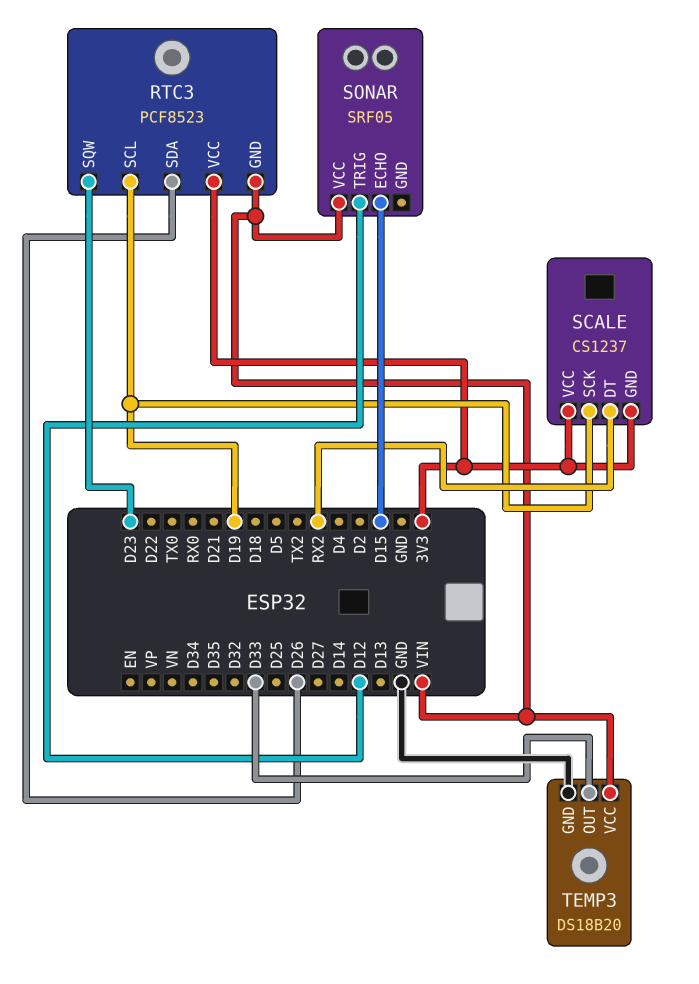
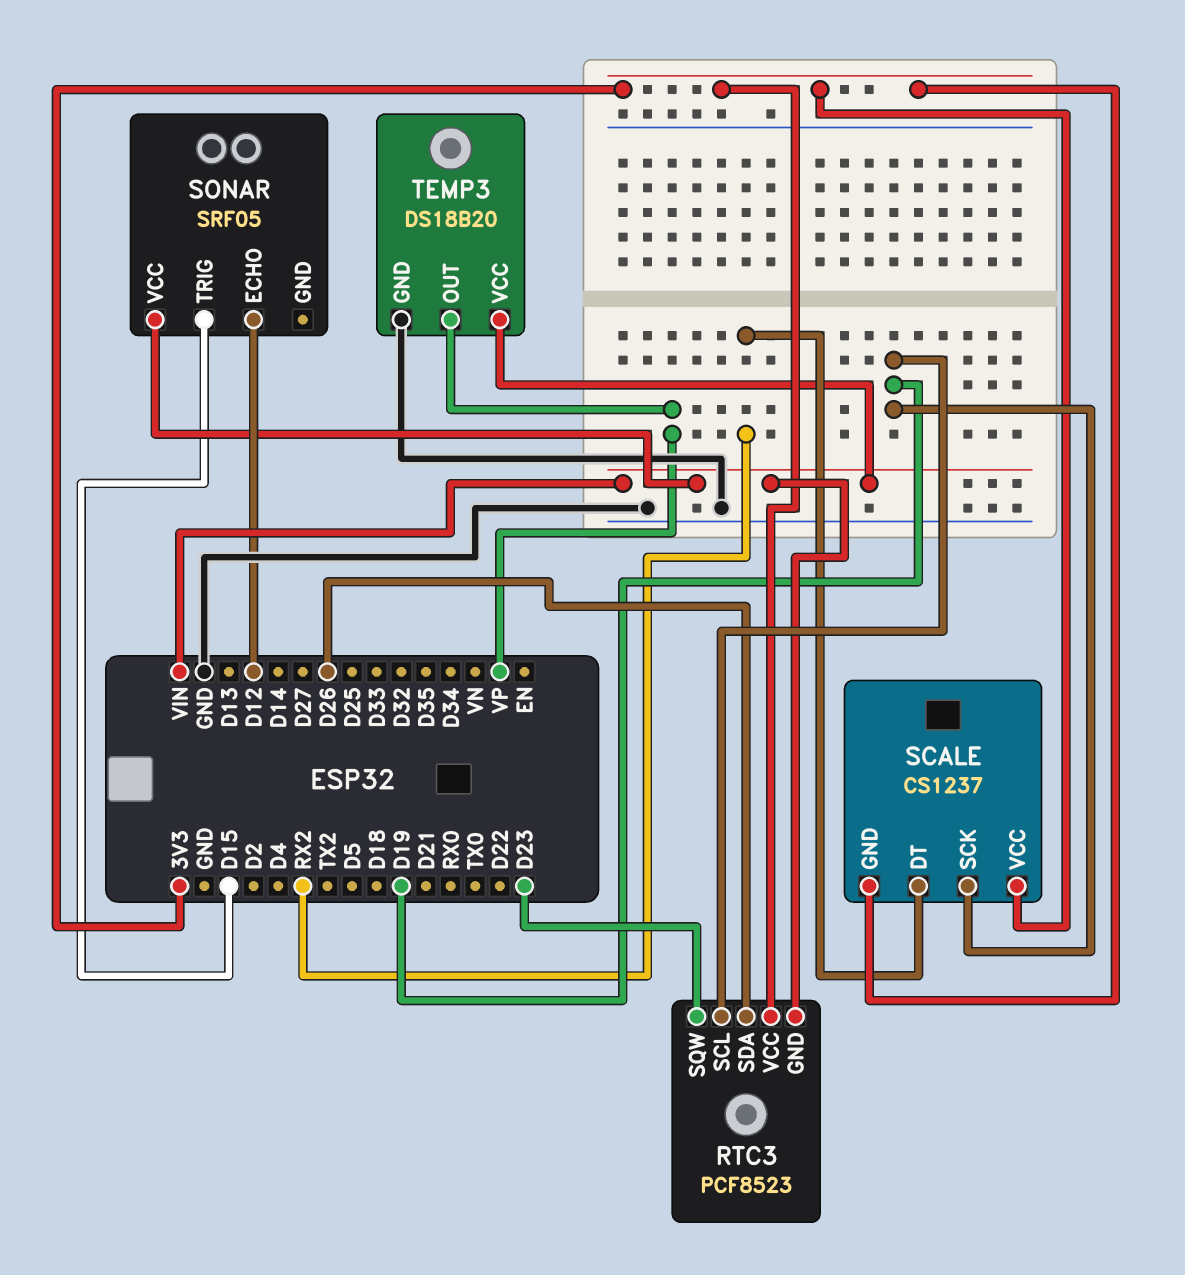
SONAR pin ECHO: D15 -> D12
SONAR pin TRIG: D12 -> D15
TEMP3 pin OUT: D33 -> VP

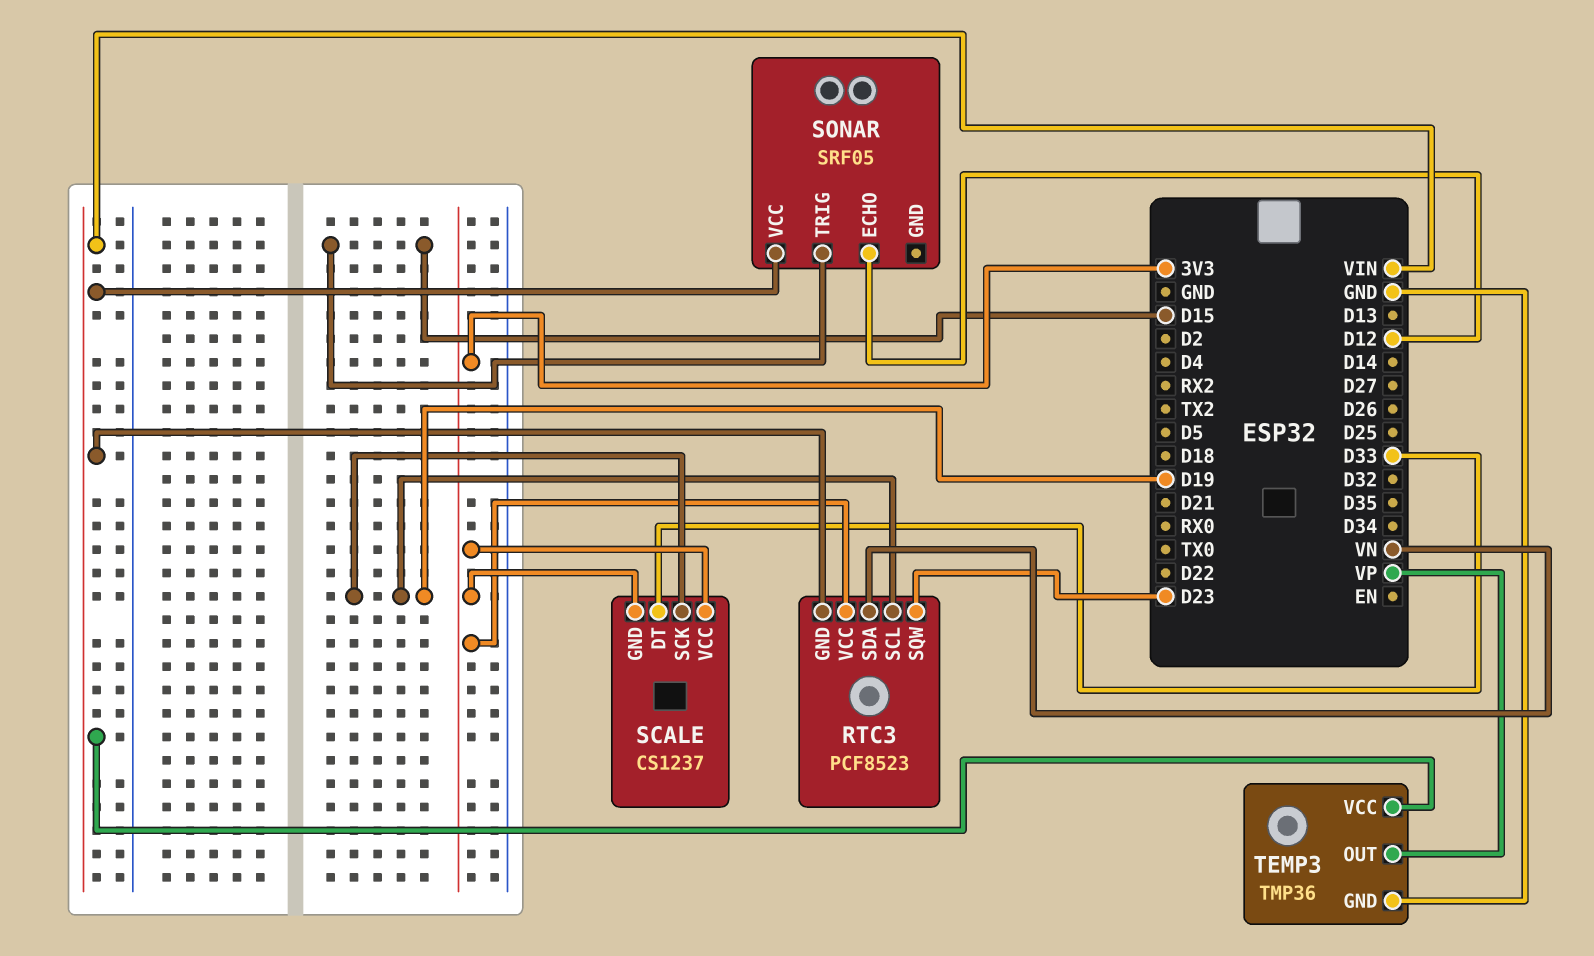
RTC3 pin SDA: D26 -> VN
SCALE pin DT: RX2 -> D33
TEMP3: DS18B20 -> TMP36

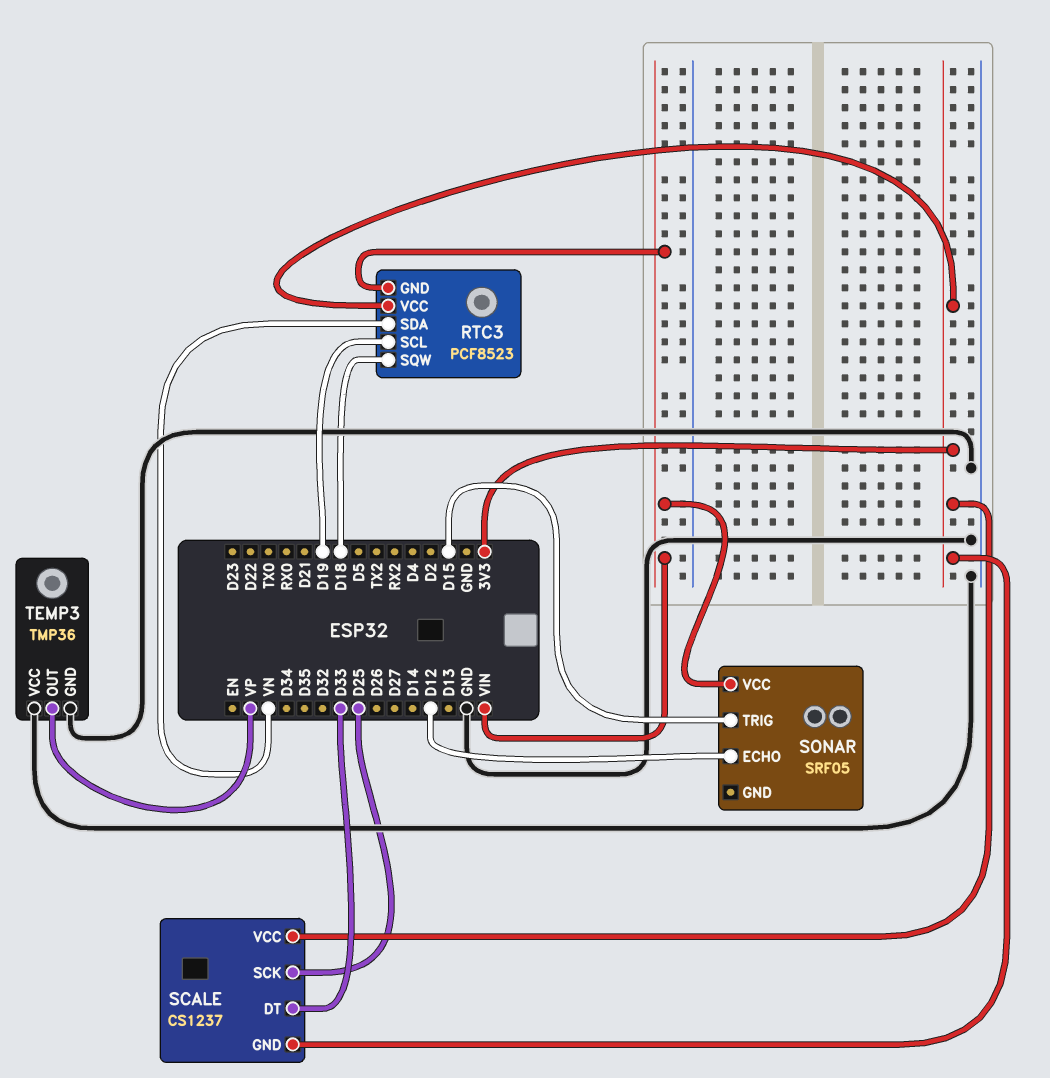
RTC3 pin SQW: D23 -> D18
SCALE pin SCK: D19 -> D25
TEMP3 pin VCC: VIN -> GND

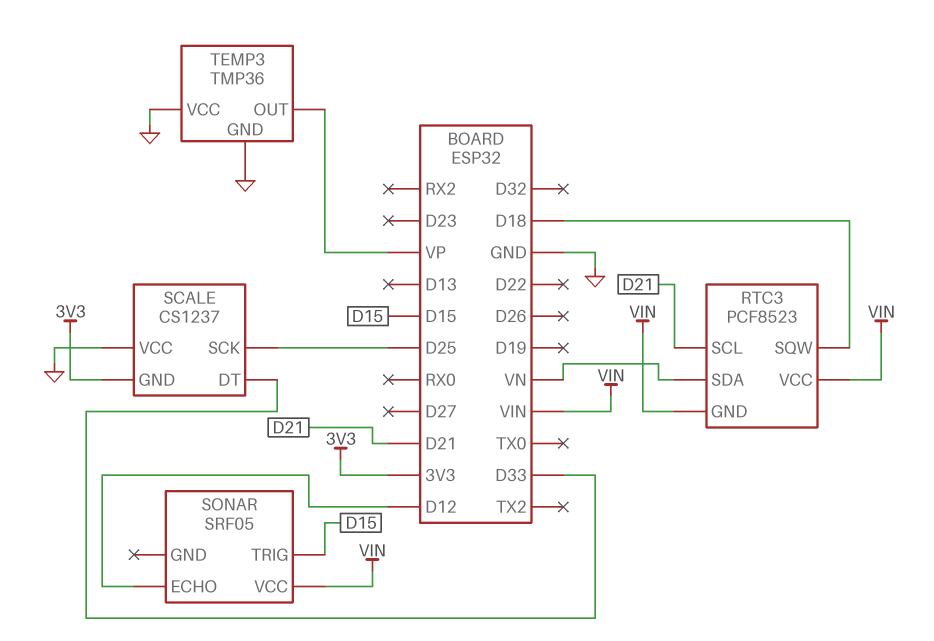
RTC3 pin SCL: D19 -> D21
RTC3 pin VCC: 3V3 -> VIN
SCALE pin VCC: 3V3 -> GND

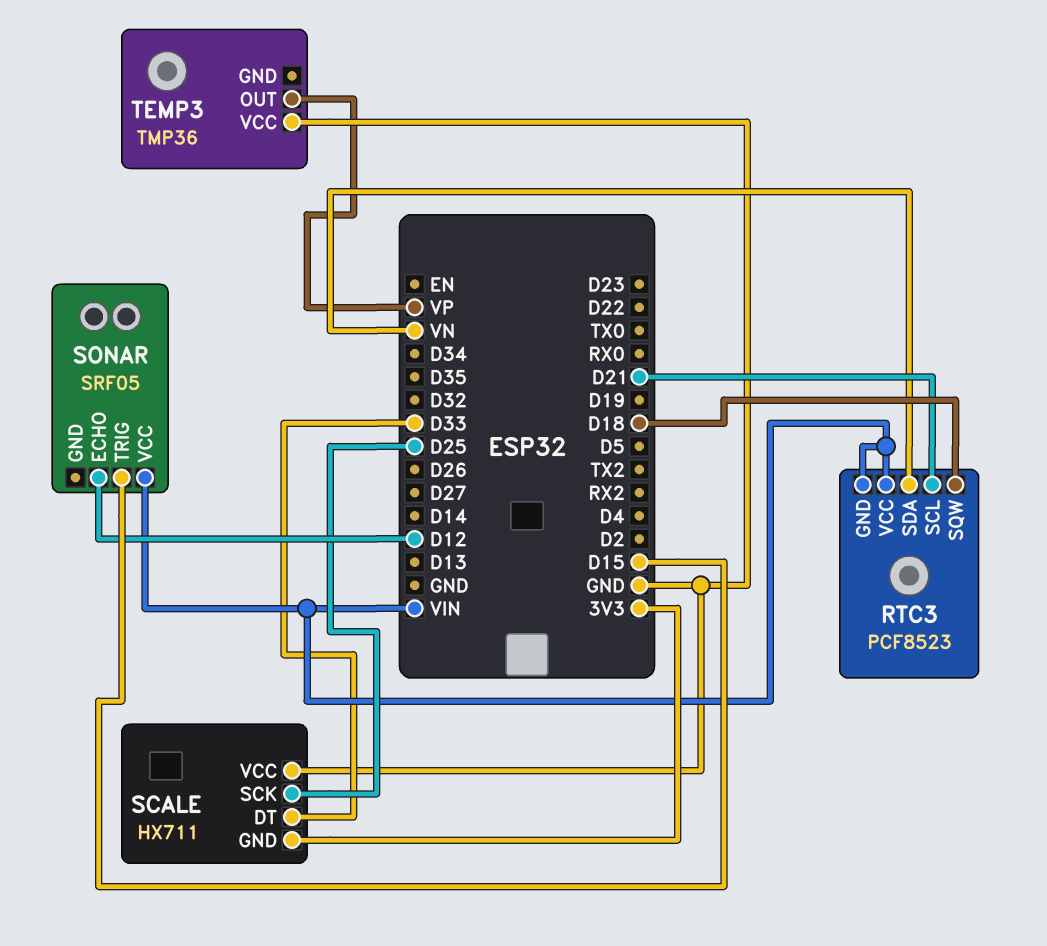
SCALE: CS1237 -> HX711
TEMP3 pin GND: GND -> none

